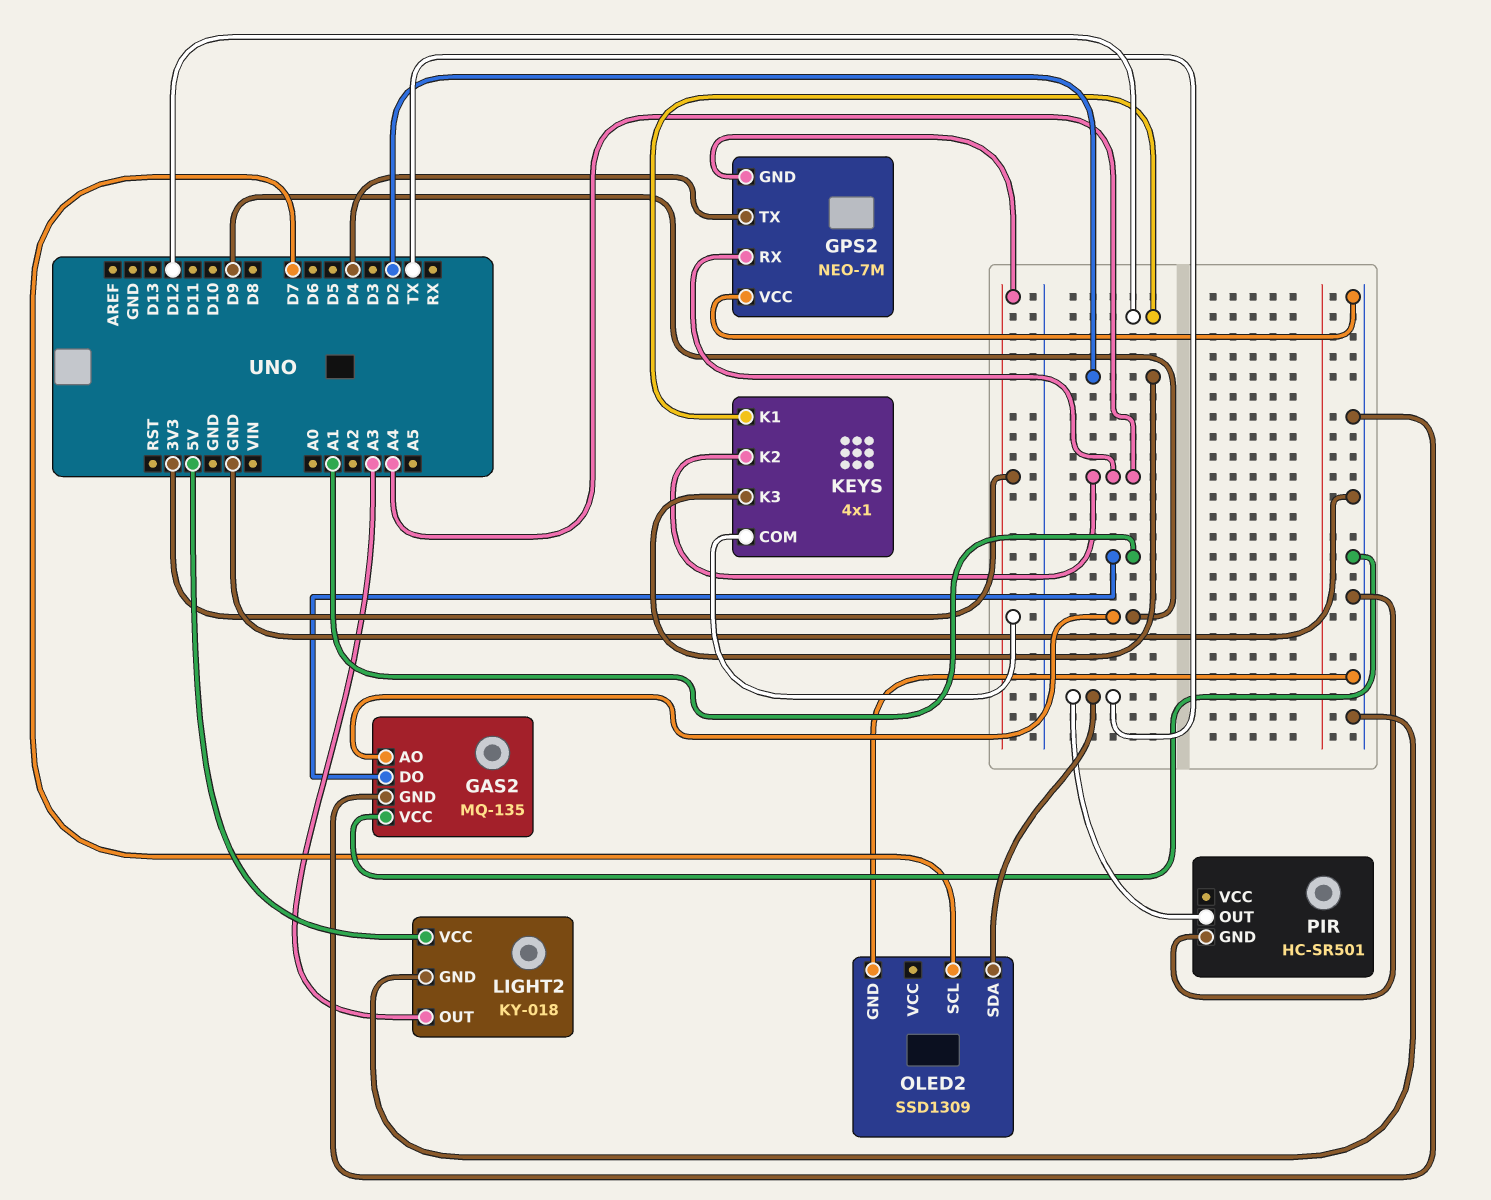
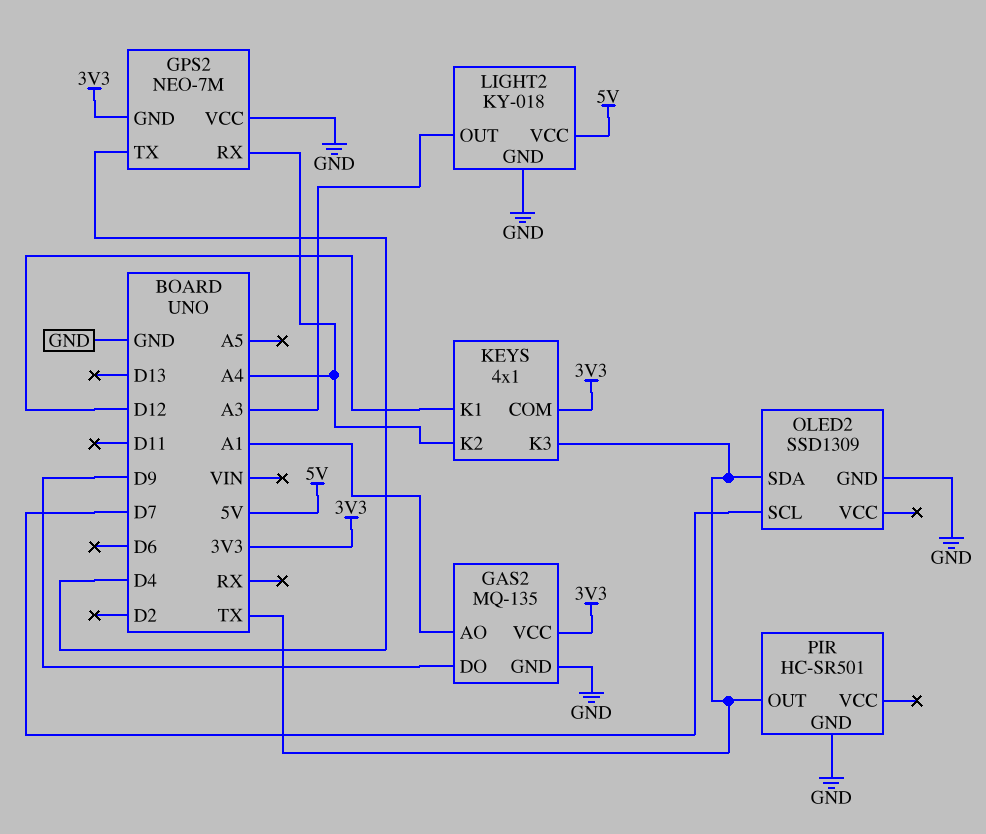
GAS2 pin AO: D9 -> A1
GAS2 pin DO: A1 -> D9
GAS2 pin VCC: GND -> 3V3
KEYS pin K3: D2 -> TX

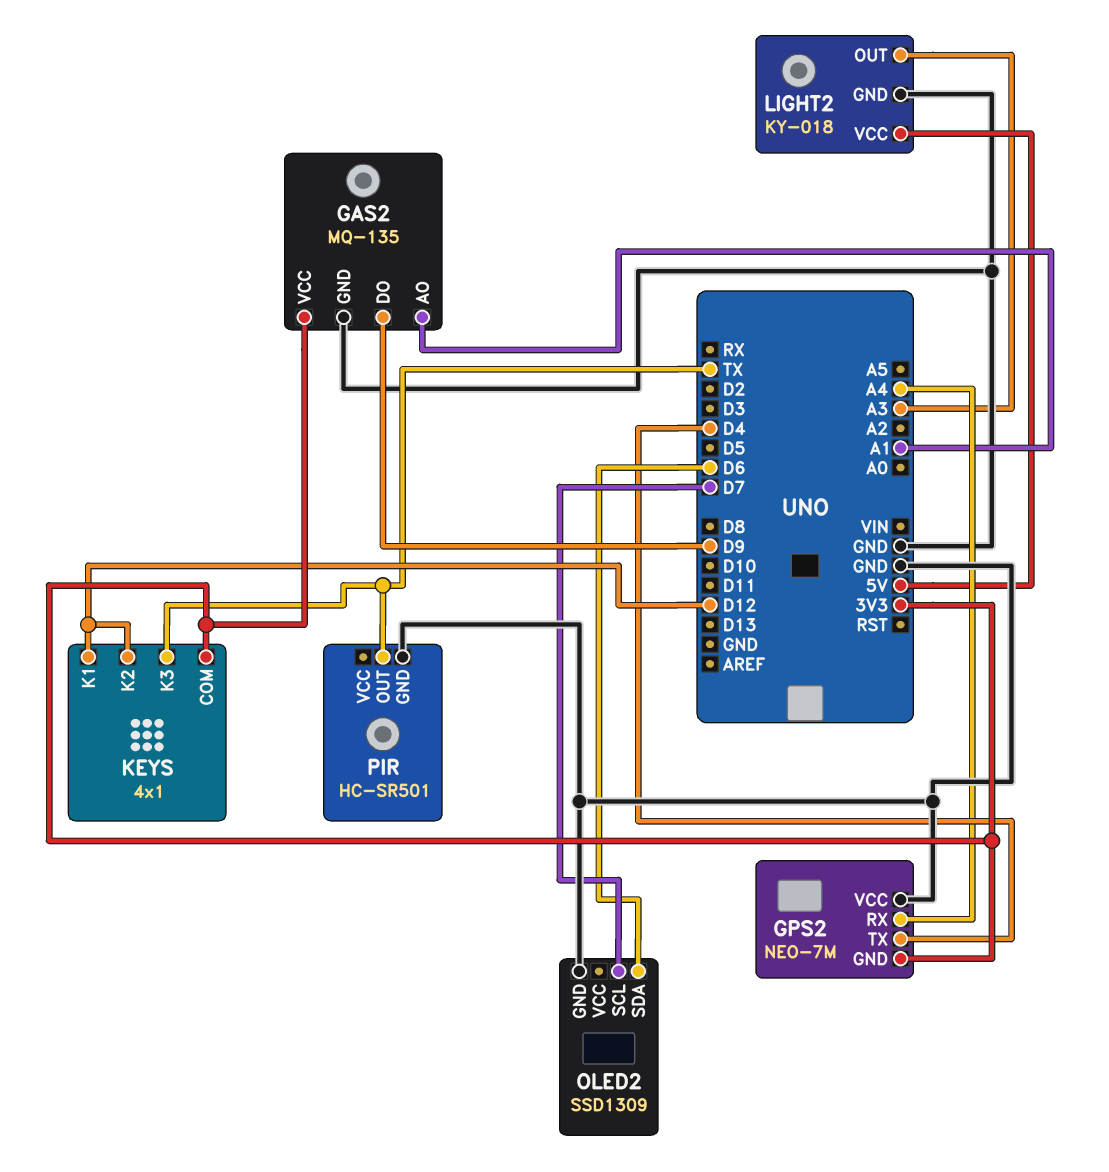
KEYS pin K2: A4 -> D12
OLED2 pin SDA: TX -> D6

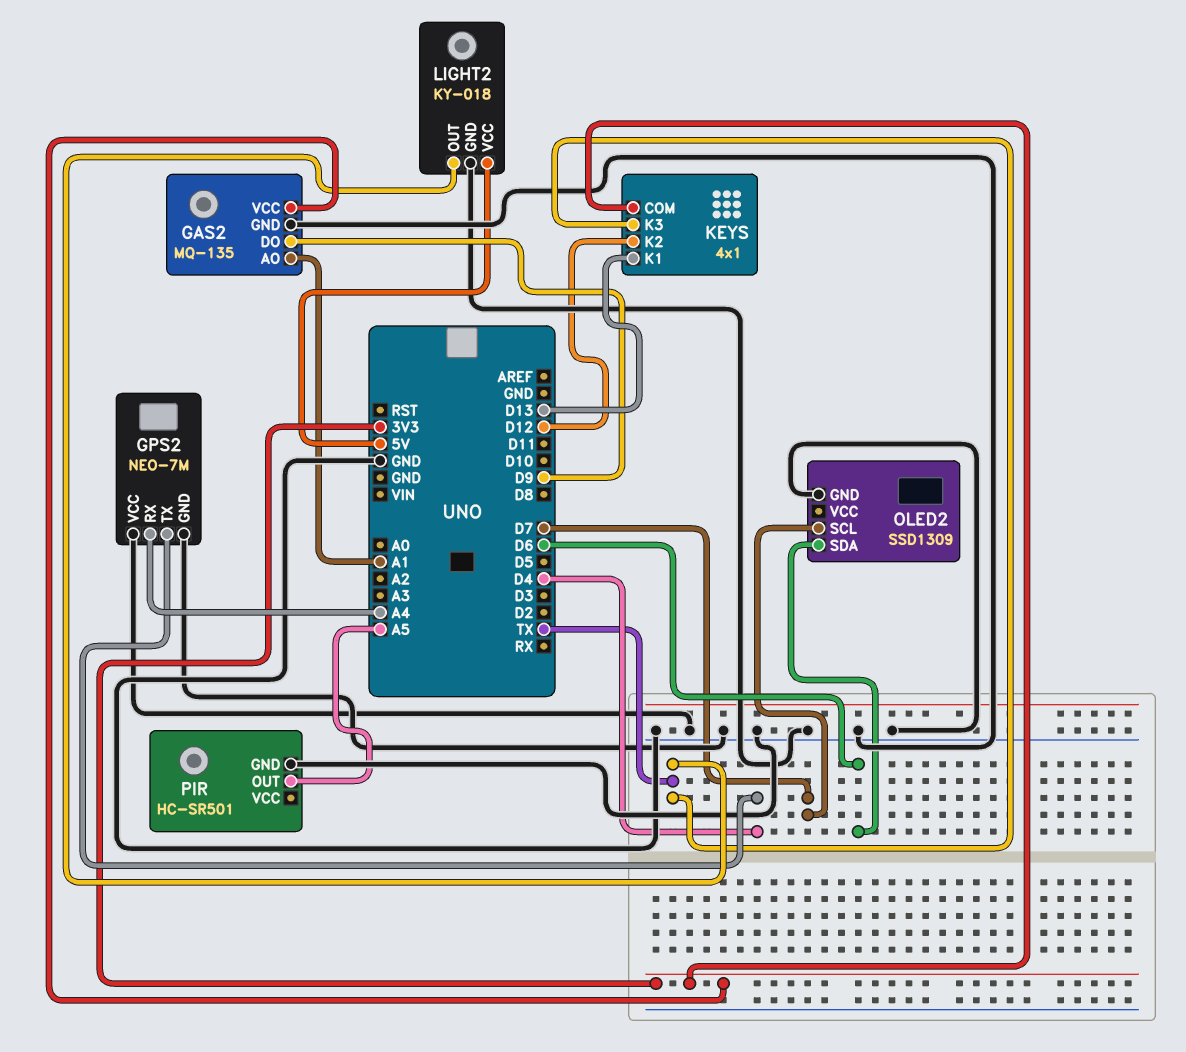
GPS2 pin GND: 3V3 -> GND
KEYS pin K1: D12 -> D13
LIGHT2 pin OUT: A3 -> TX
PIR pin OUT: TX -> A5

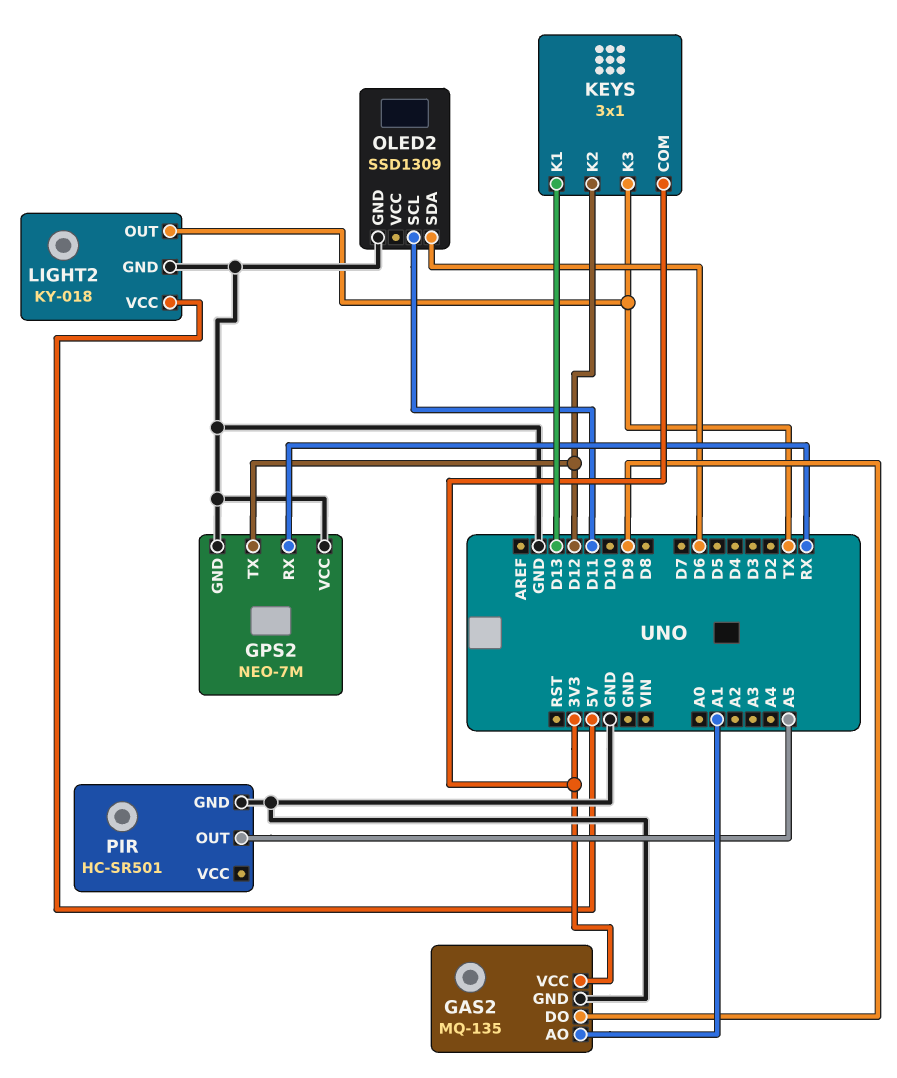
GPS2 pin RX: A4 -> RX
GPS2 pin TX: D4 -> D12
KEYS: 4x1 -> 3x1
OLED2 pin SCL: D7 -> D11

